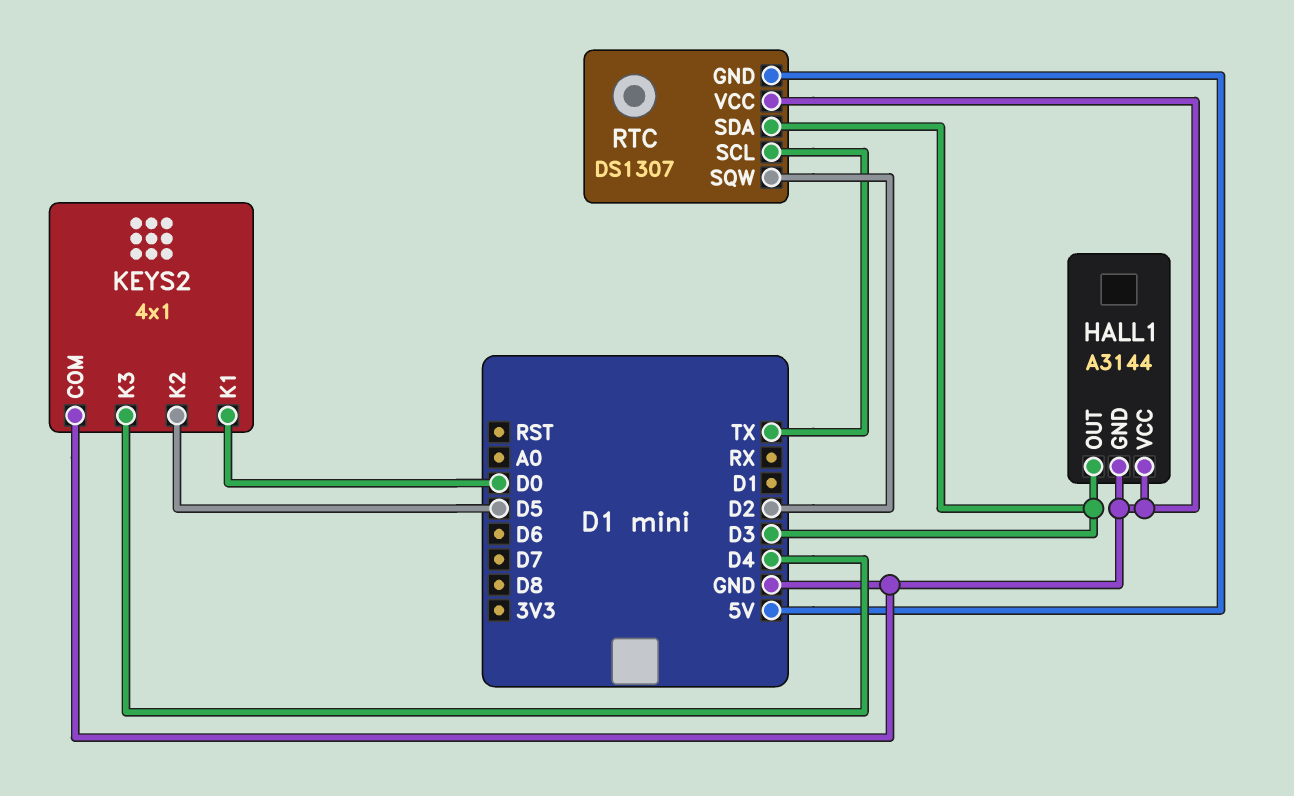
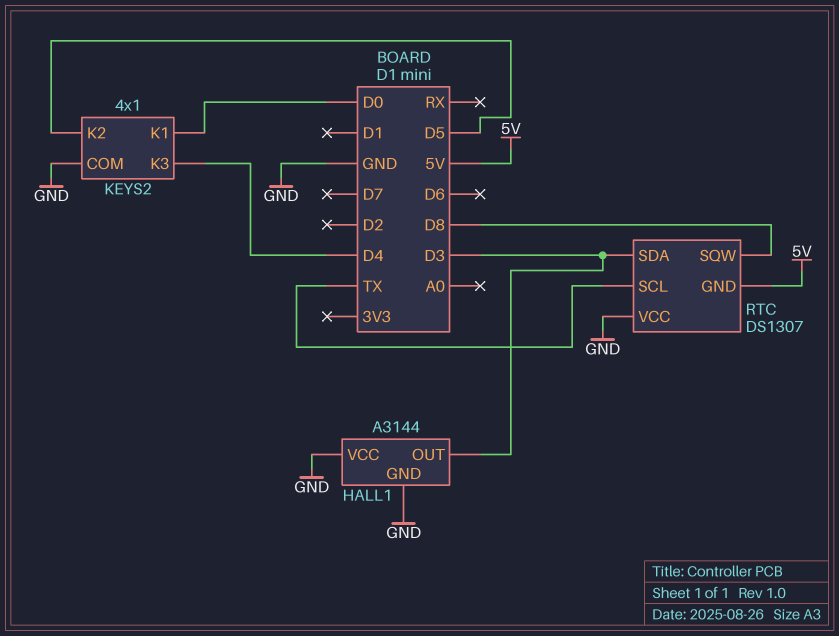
RTC pin SQW: D2 -> D8

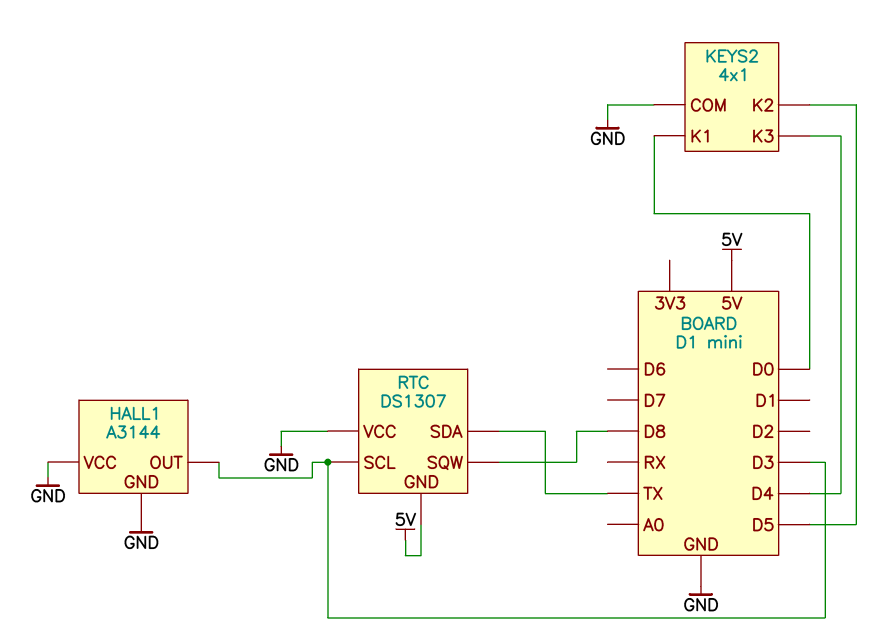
RTC pin SCL: TX -> D3
RTC pin SDA: D3 -> TX

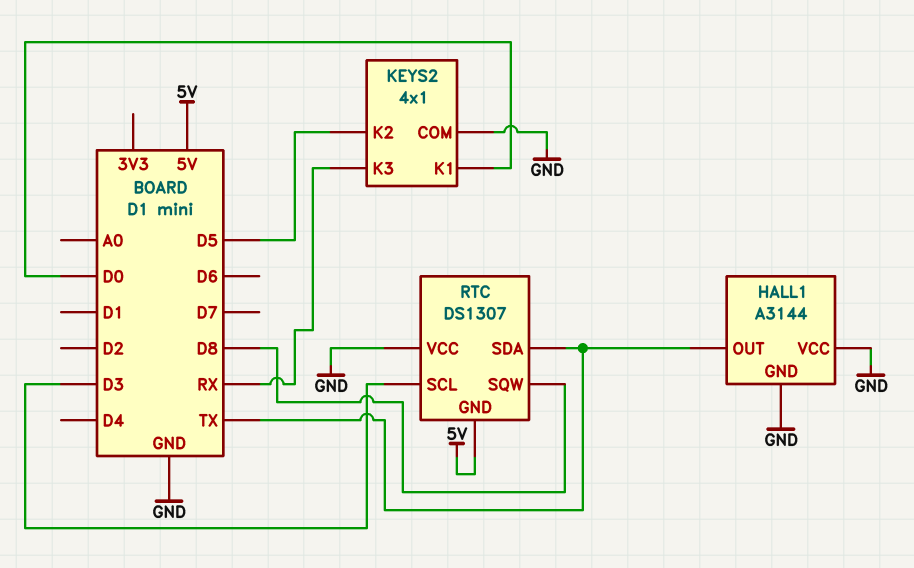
HALL1 pin OUT: D3 -> TX
KEYS2 pin K3: D4 -> RX

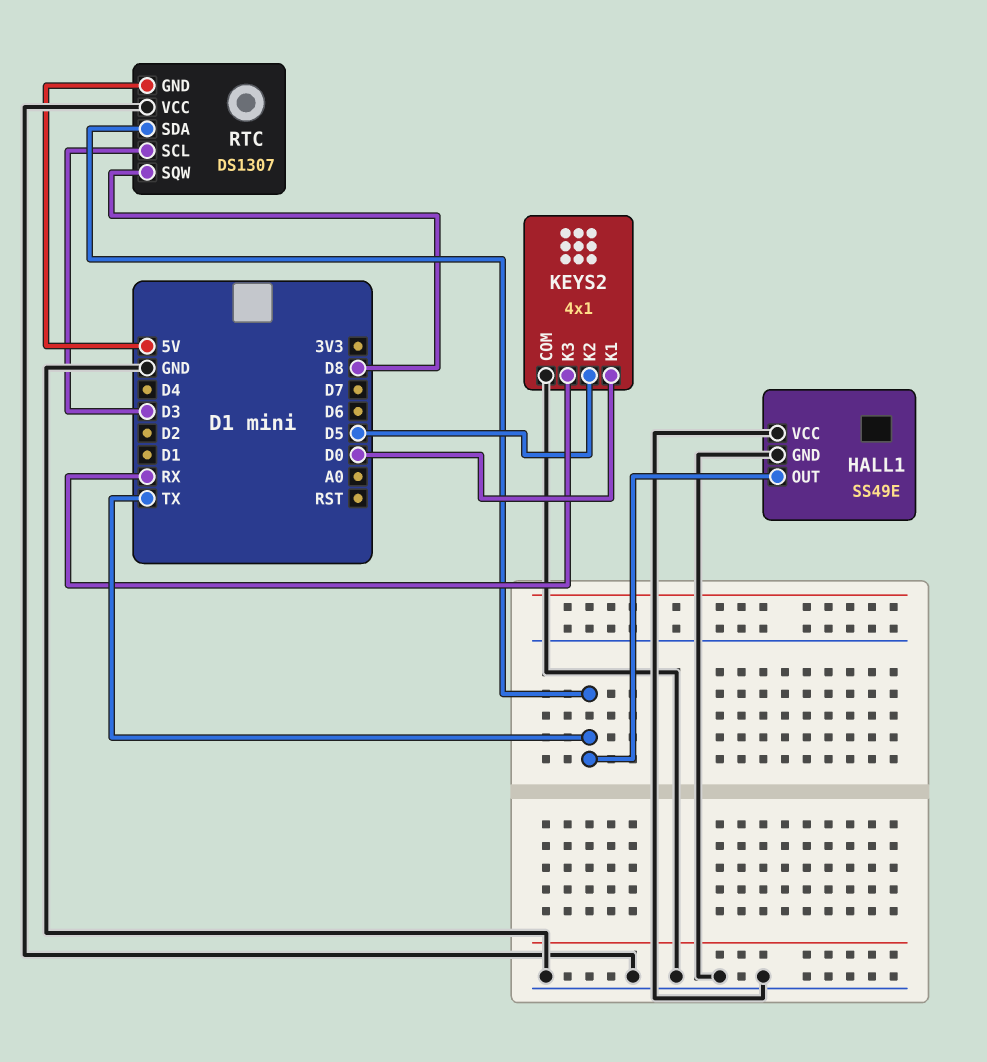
HALL1: A3144 -> SS49E

